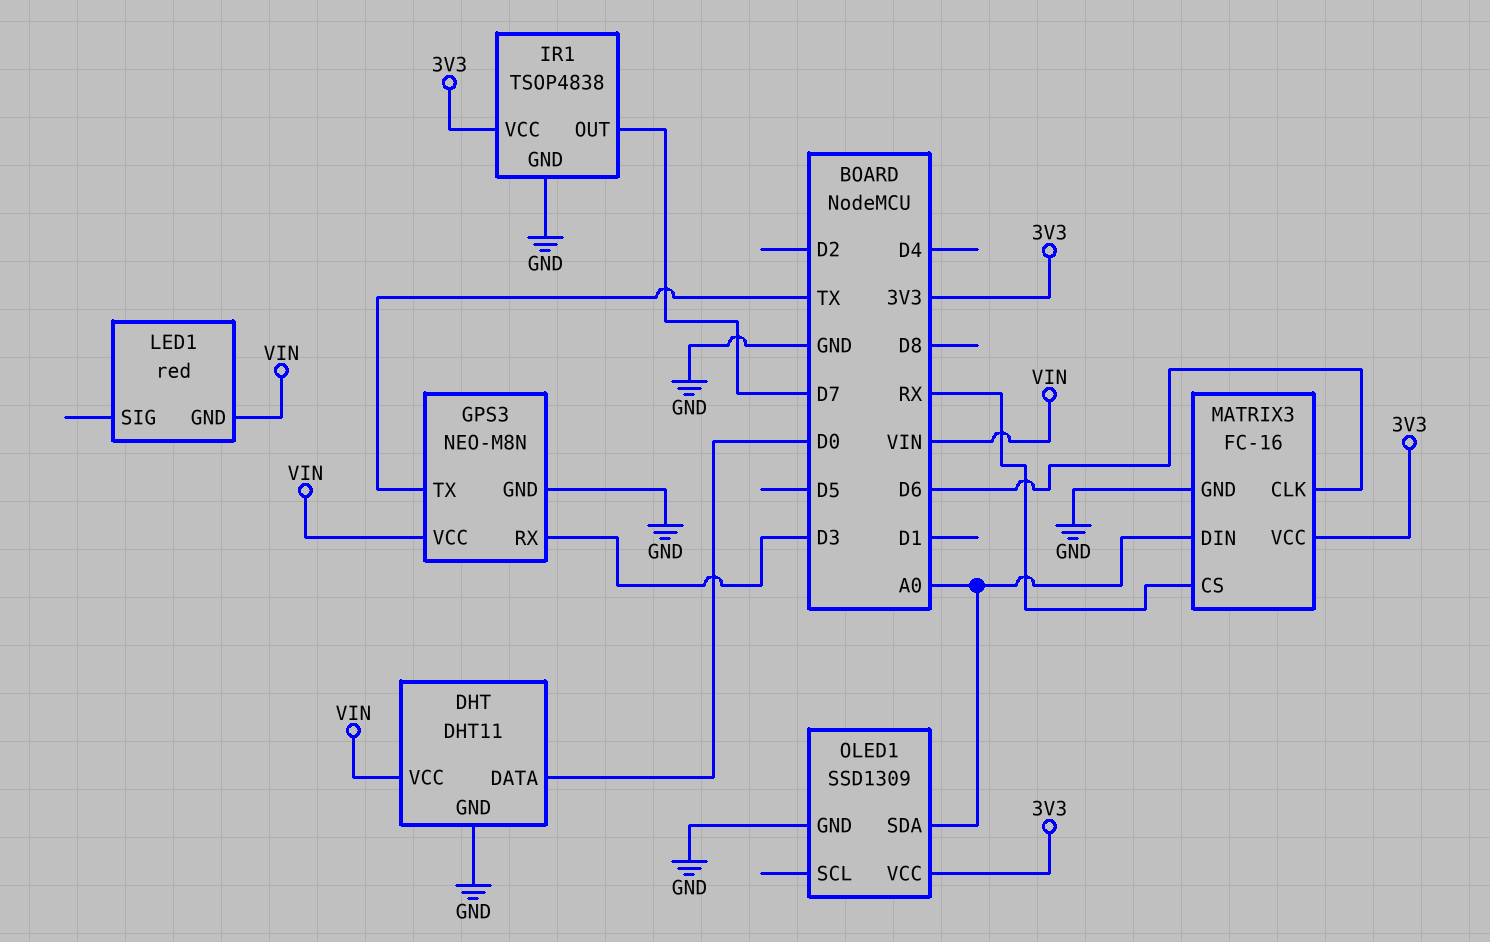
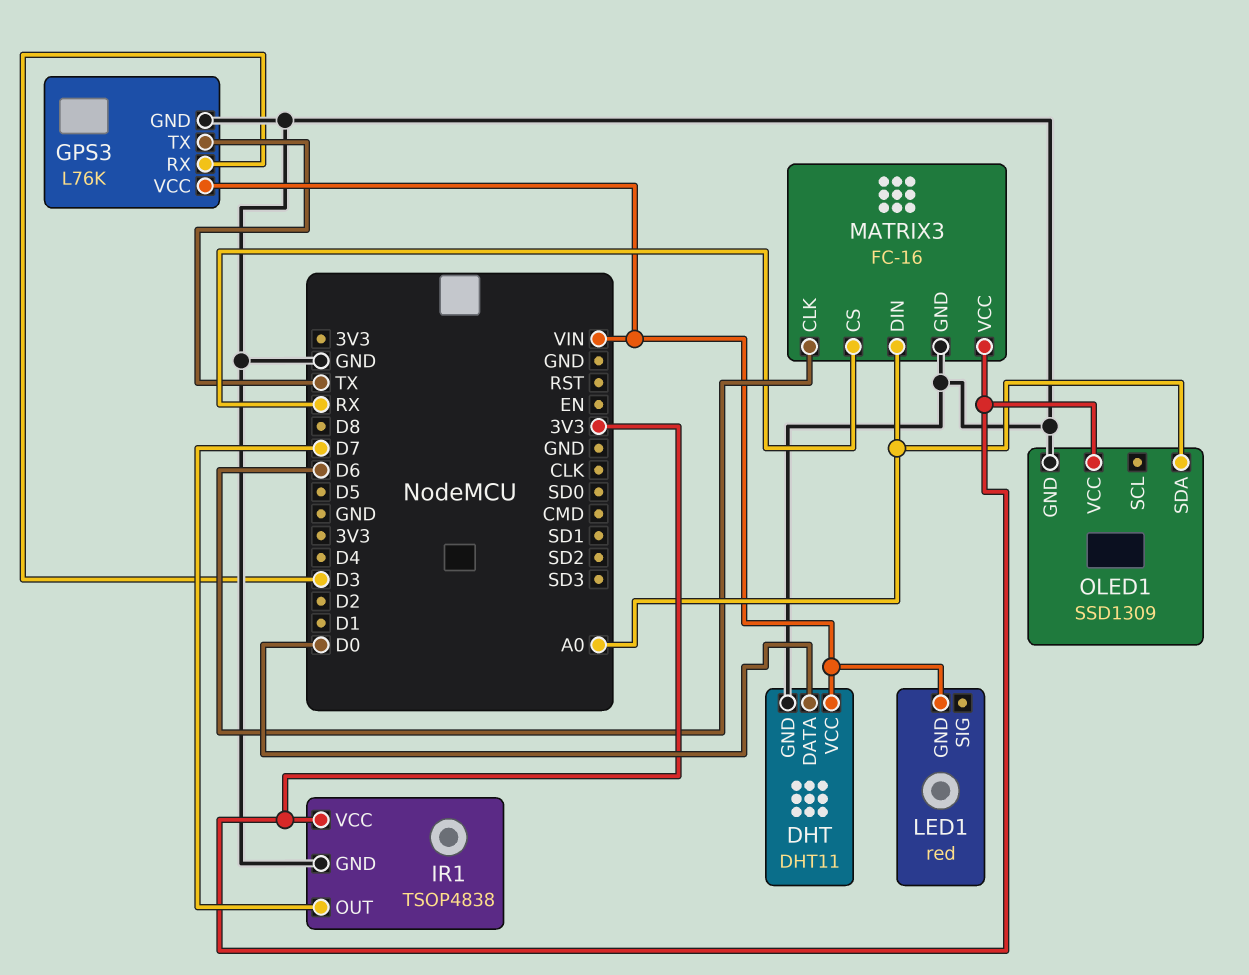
GPS3: NEO-M8N -> L76K

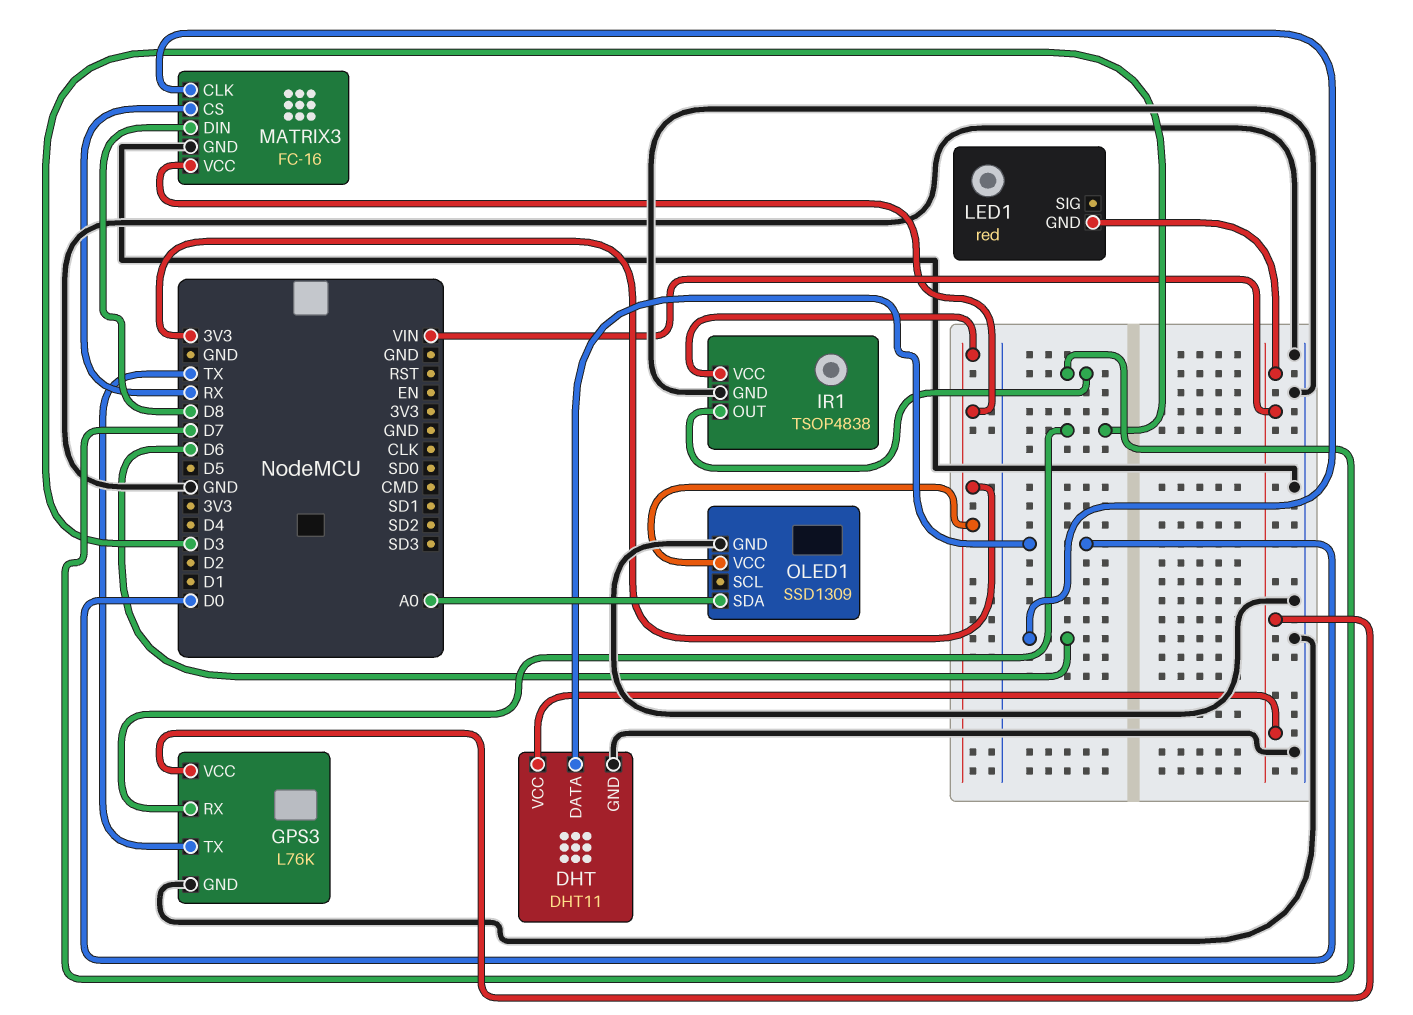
MATRIX3 pin DIN: A0 -> D8

